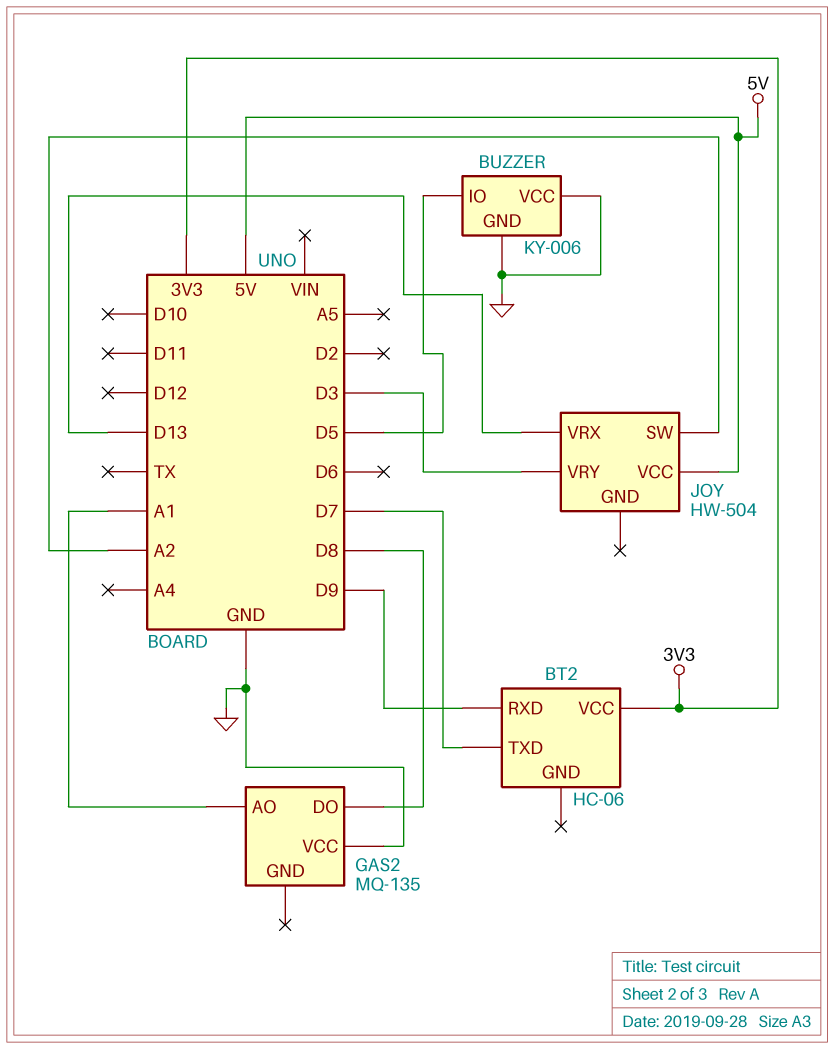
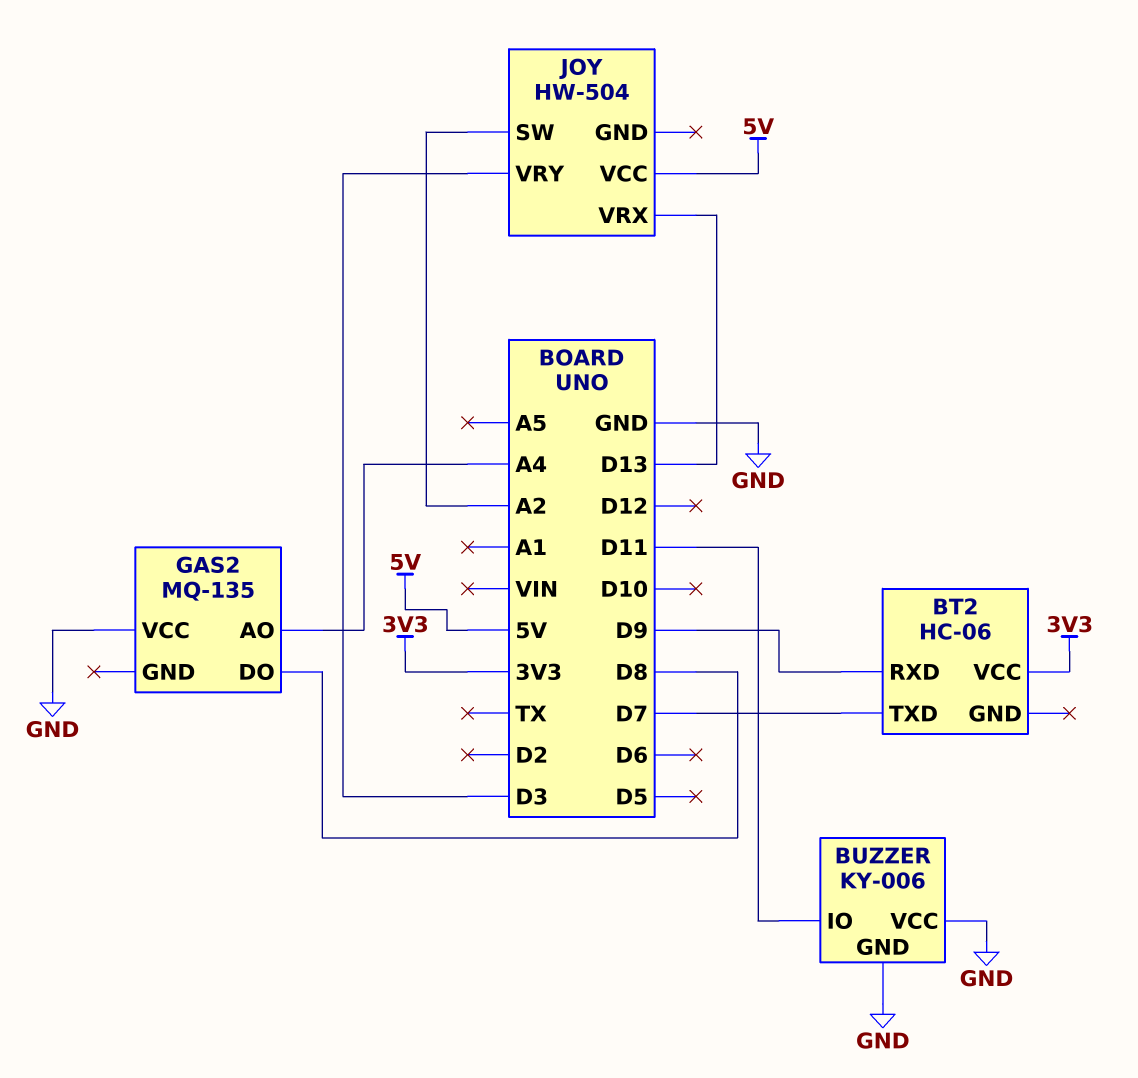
BUZZER pin IO: D5 -> D11
GAS2 pin AO: A1 -> A4

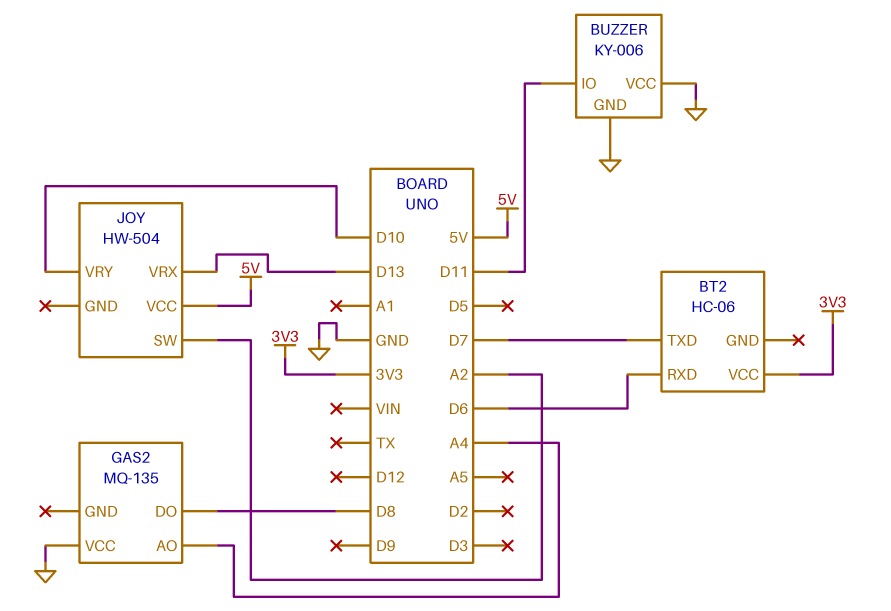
BT2 pin RXD: D9 -> D6
JOY pin VRY: D3 -> D10

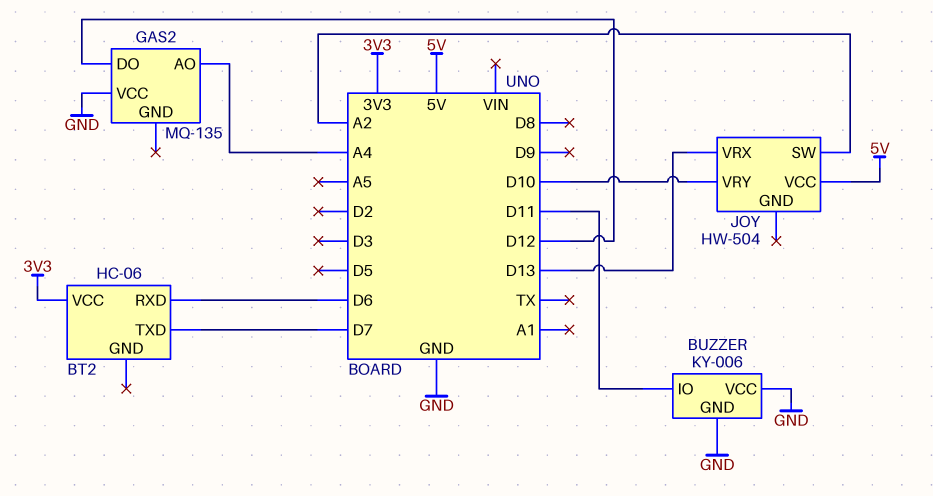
GAS2 pin DO: D8 -> D12

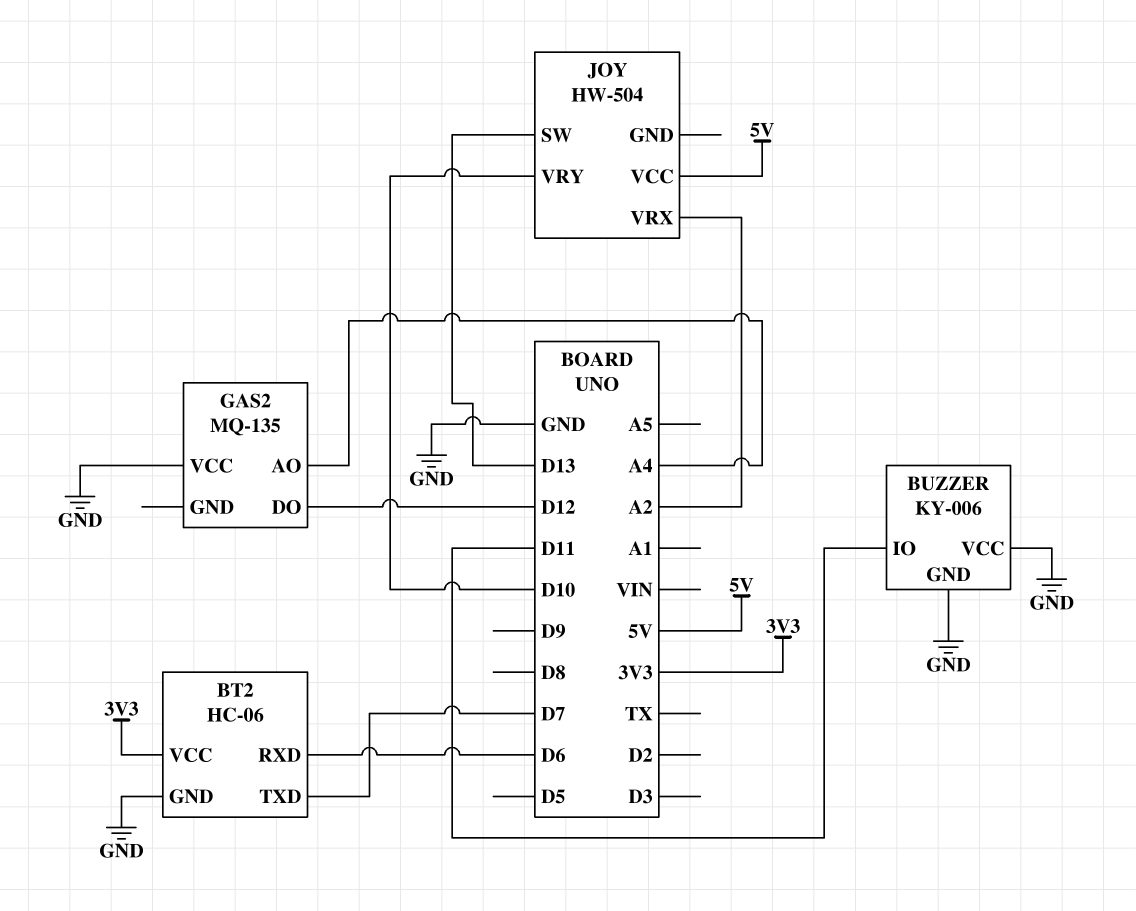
BT2 pin GND: none -> GND
JOY pin SW: A2 -> D13
JOY pin VRX: D13 -> A2

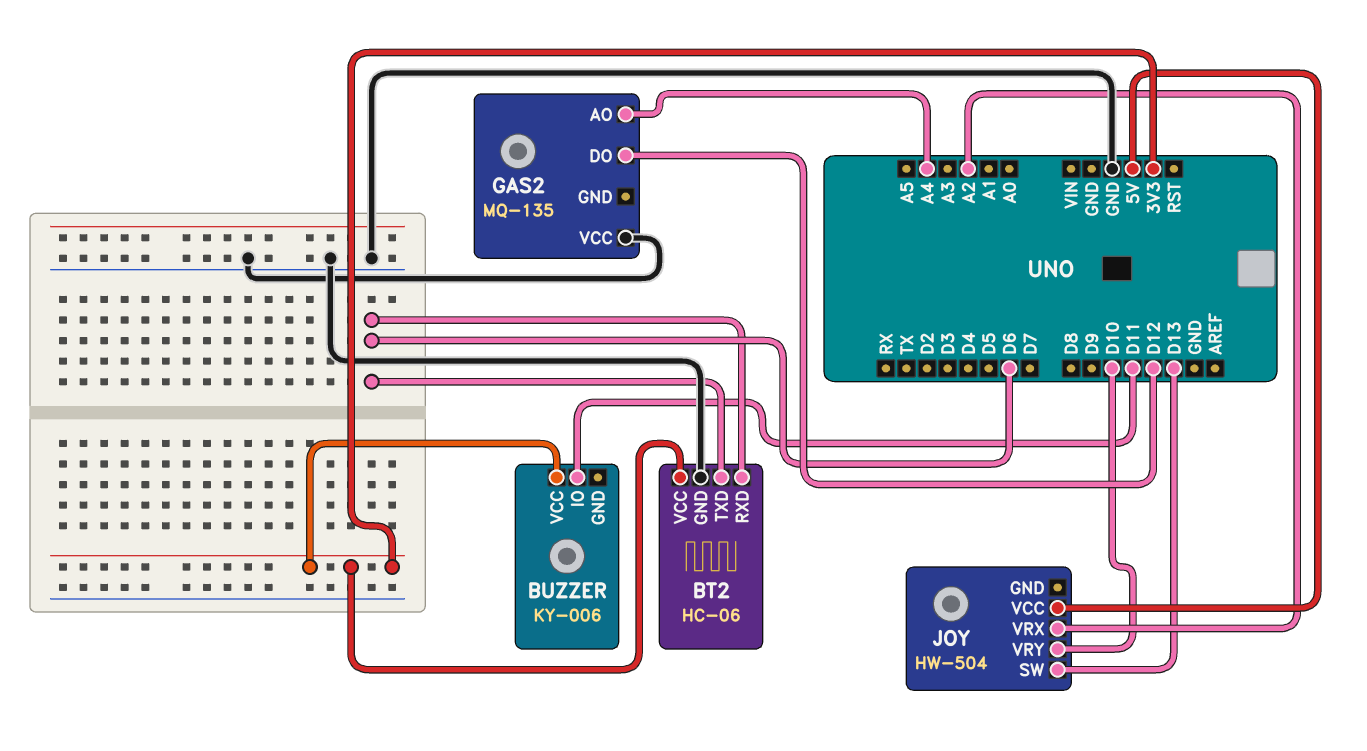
BT2 pin TXD: D7 -> D6
BUZZER pin GND: GND -> none
BUZZER pin VCC: GND -> 3V3

